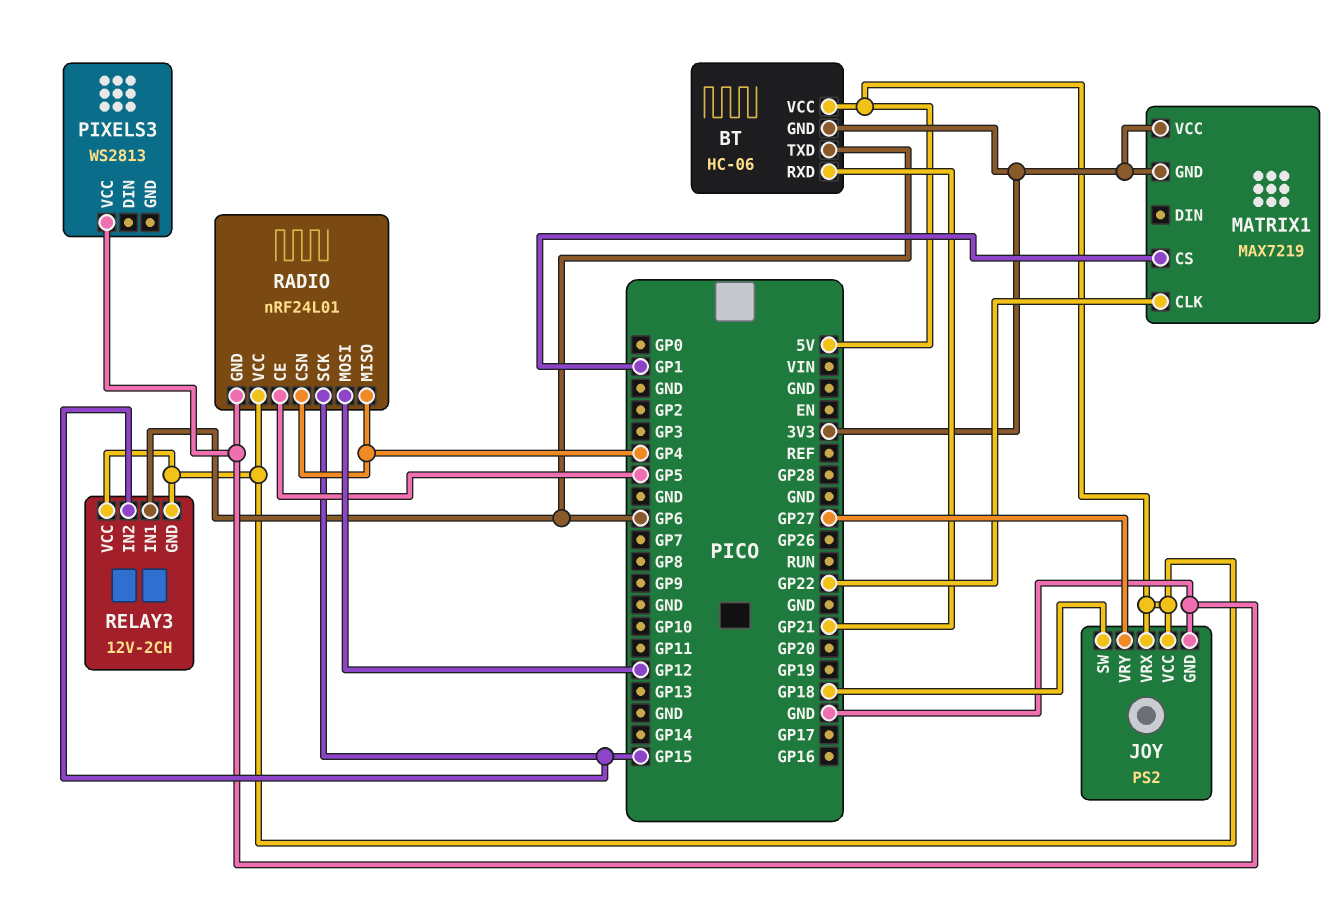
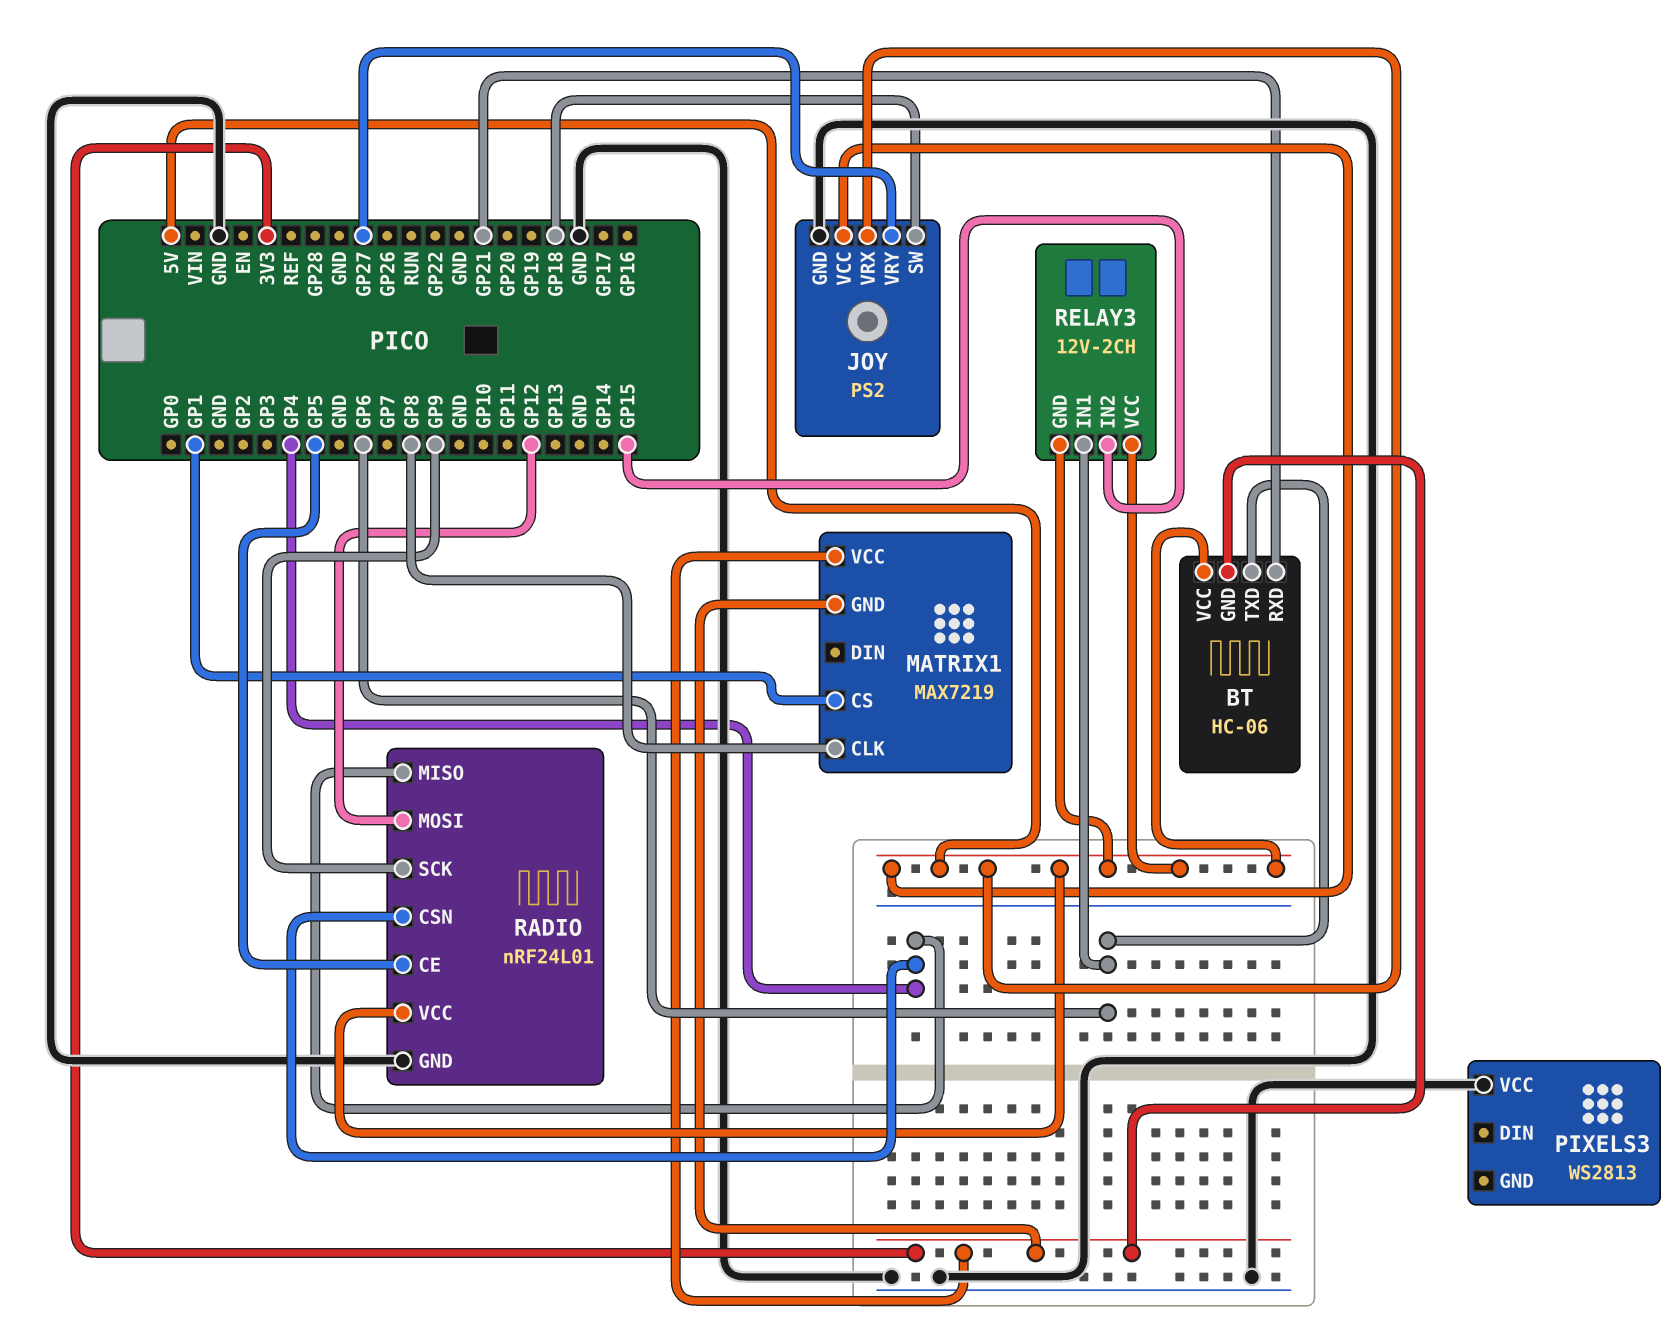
MATRIX1 pin CLK: GP22 -> GP8
RADIO pin SCK: GP15 -> GP9

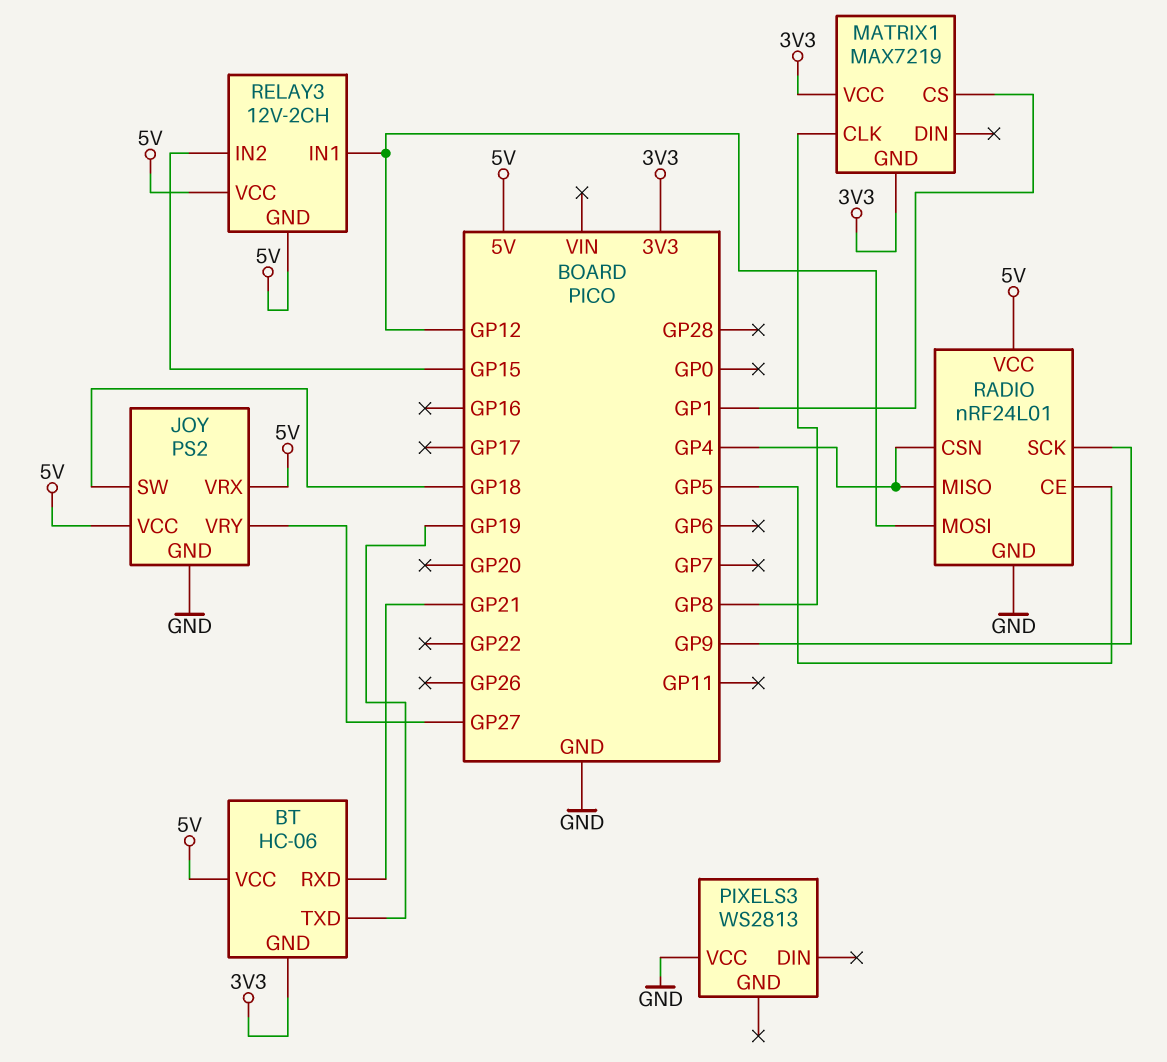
BT pin TXD: GP6 -> GP19
RELAY3 pin IN1: GP6 -> GP12

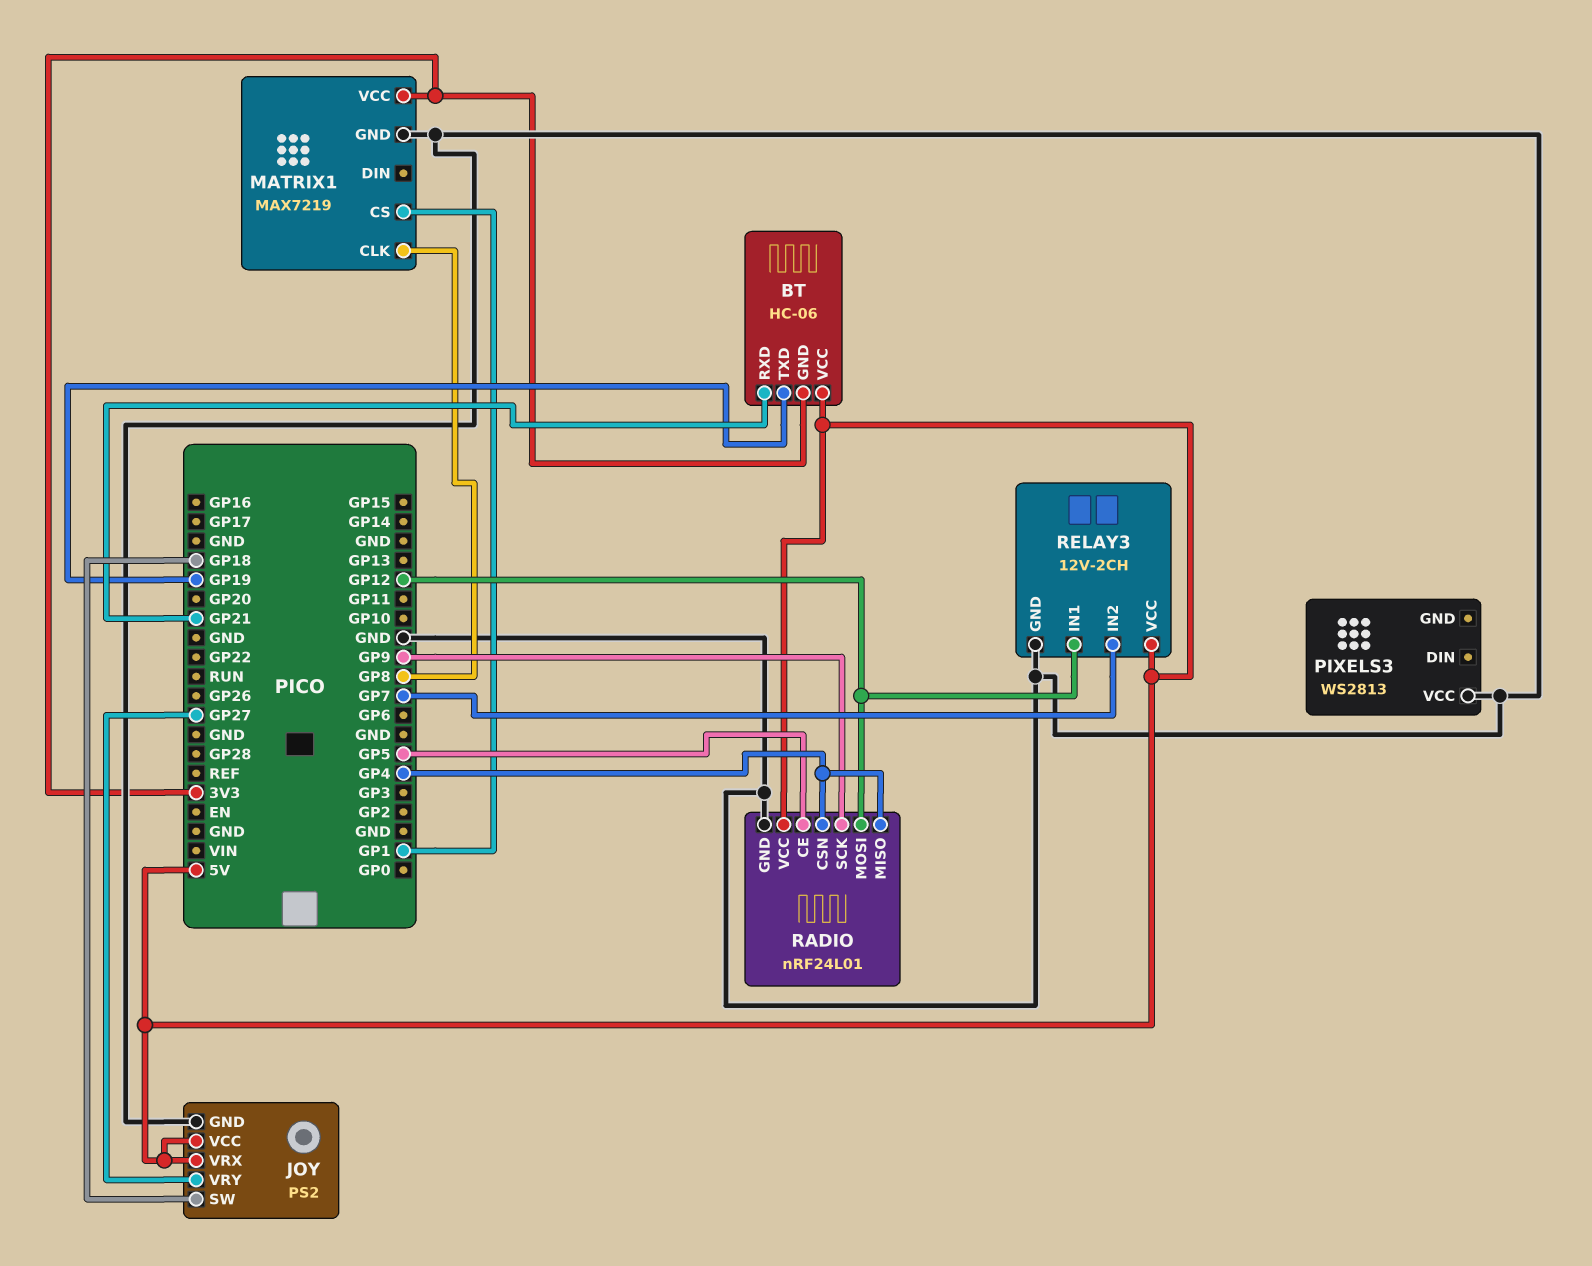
MATRIX1 pin GND: 3V3 -> GND
RELAY3 pin GND: 5V -> GND
RELAY3 pin IN2: GP15 -> GP7

